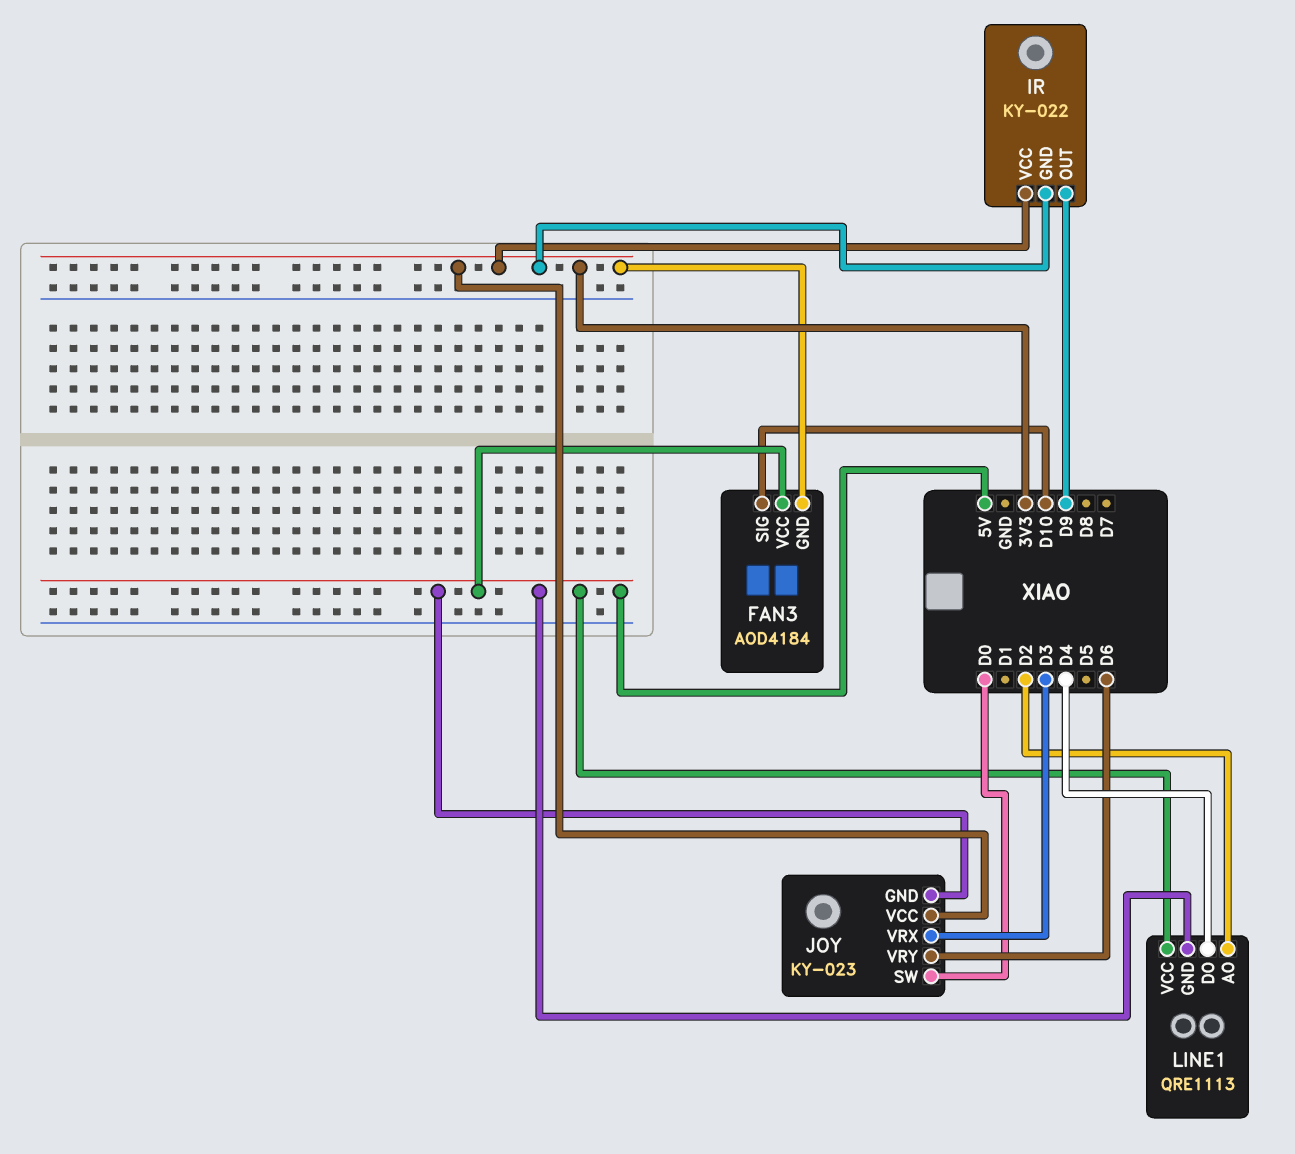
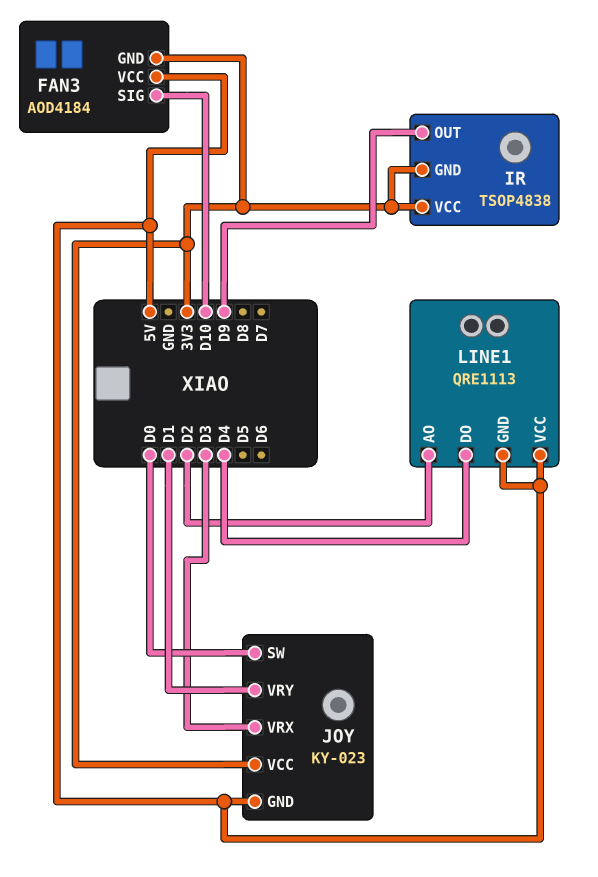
IR: KY-022 -> TSOP4838
JOY pin VRY: D6 -> D1

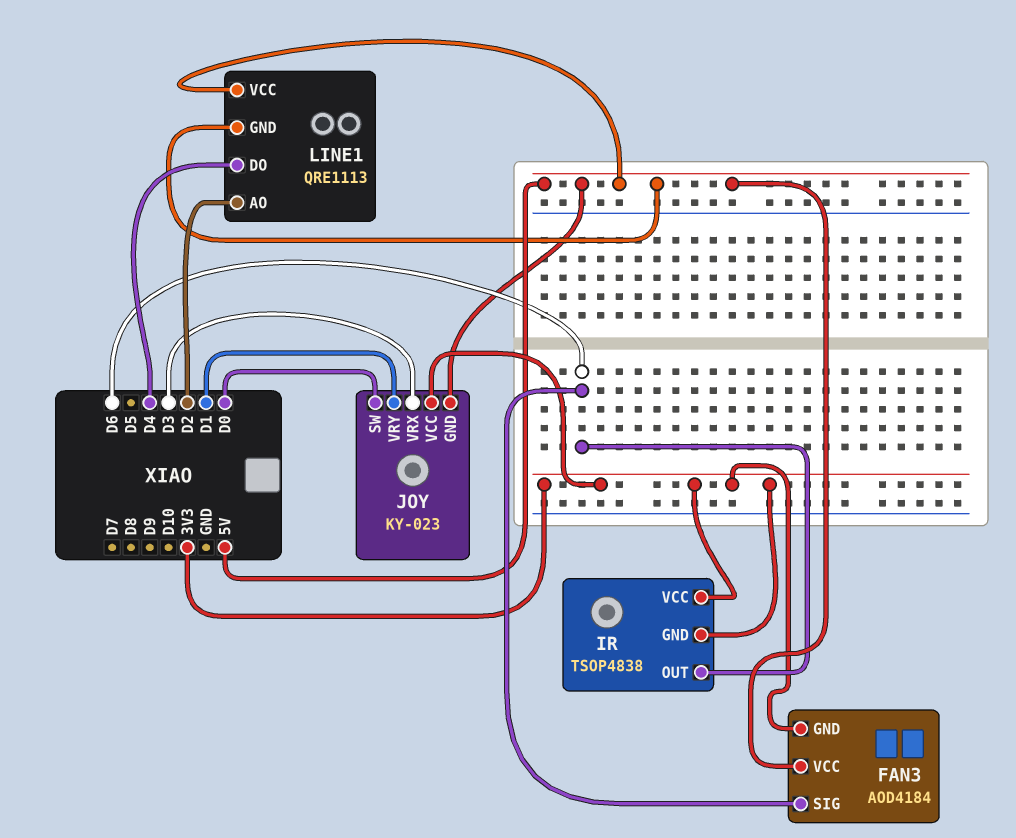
FAN3 pin SIG: D10 -> D6
IR pin OUT: D9 -> D6

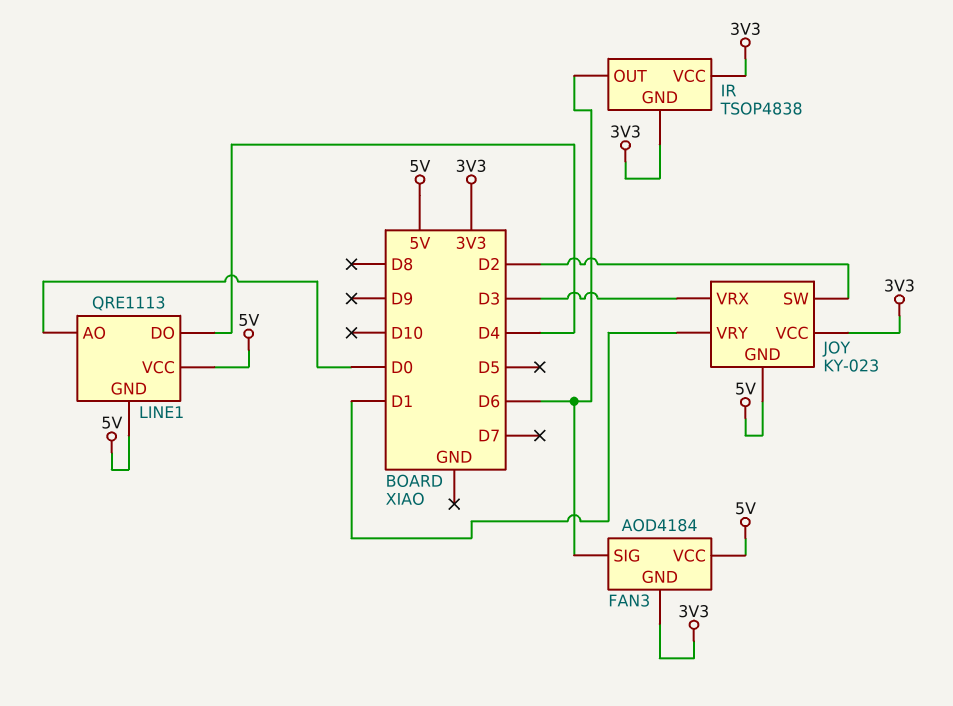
JOY pin SW: D0 -> D2
LINE1 pin AO: D2 -> D0

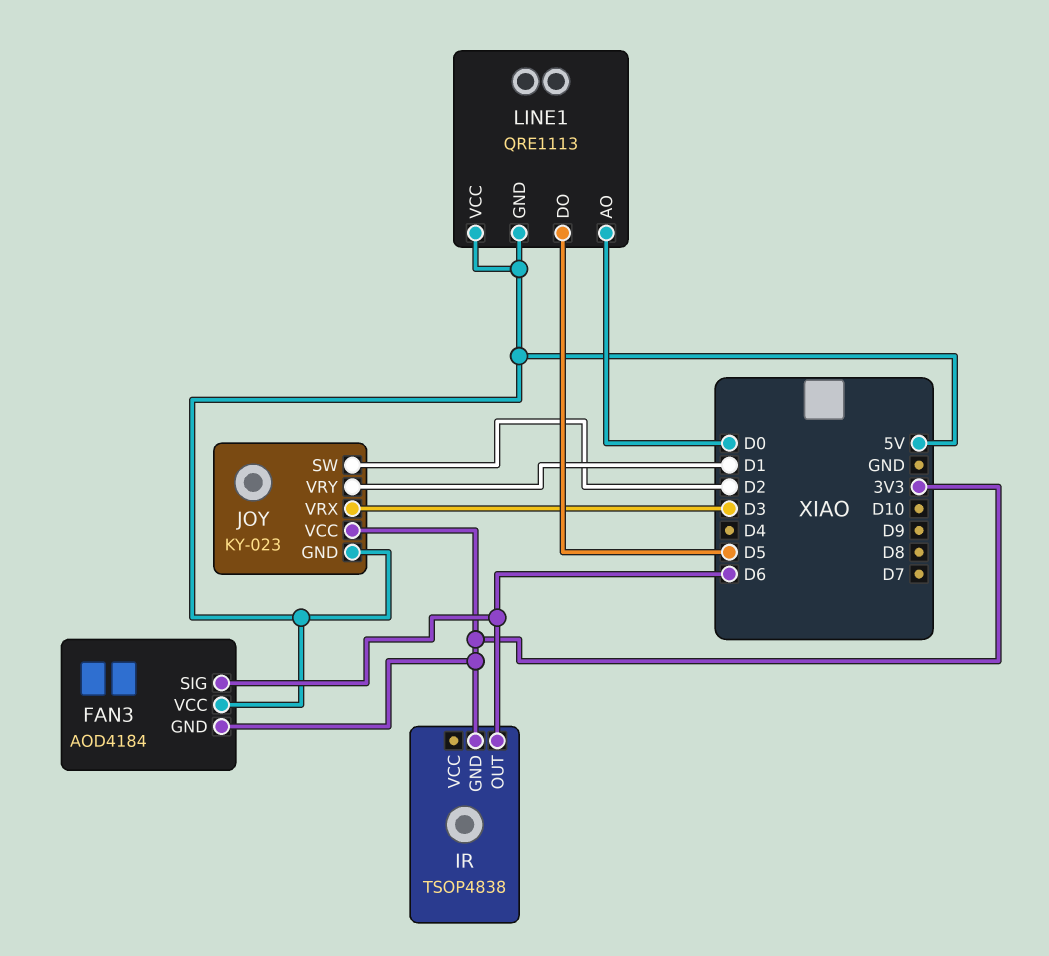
IR pin VCC: 3V3 -> none
LINE1 pin DO: D4 -> D5

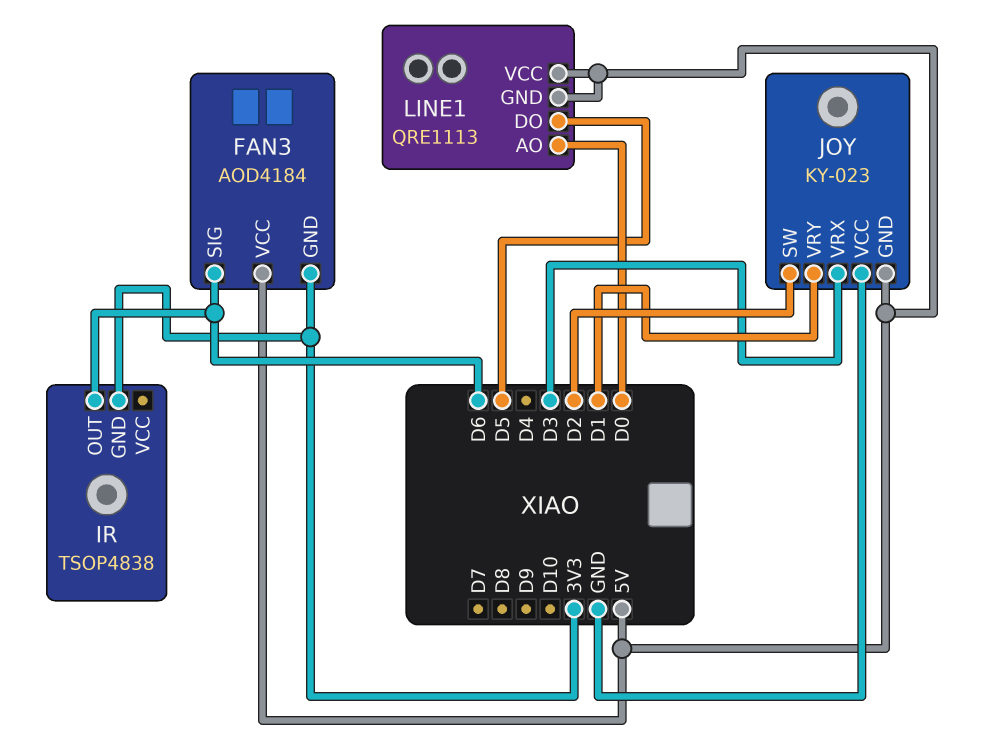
JOY pin VCC: 3V3 -> GND

